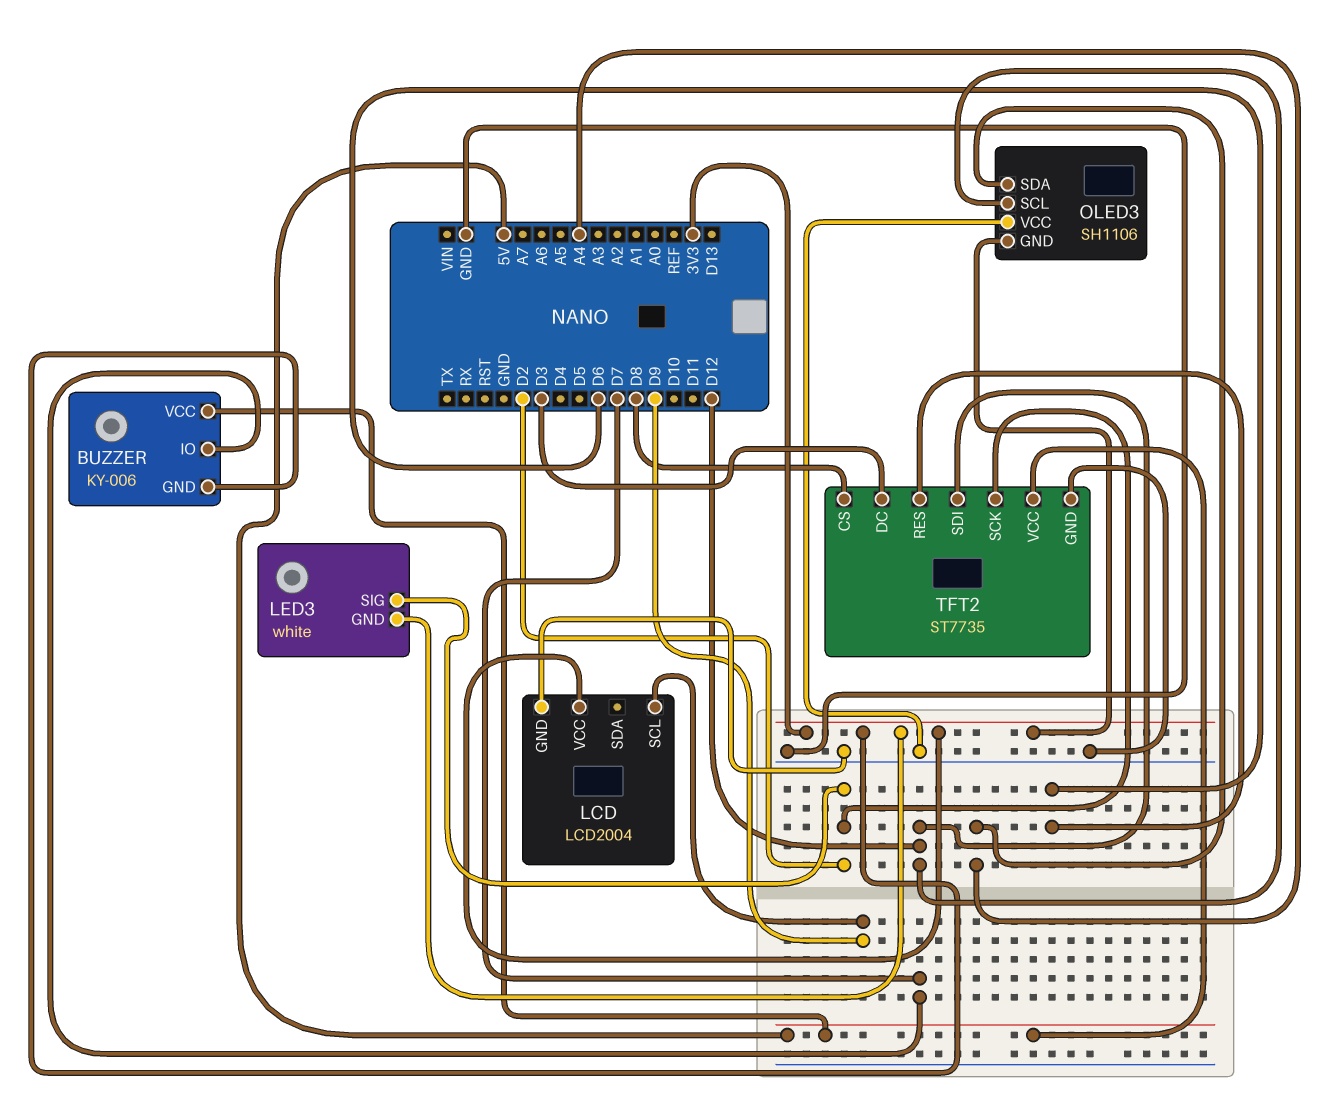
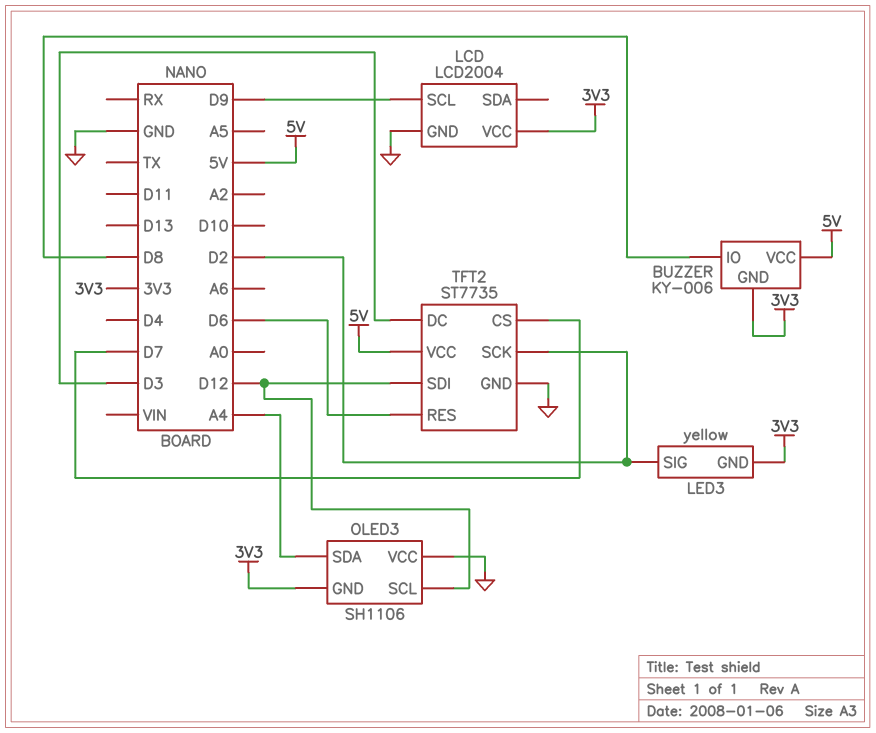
BUZZER pin IO: D7 -> D8
LED3: white -> yellow
TFT2 pin CS: D8 -> D7

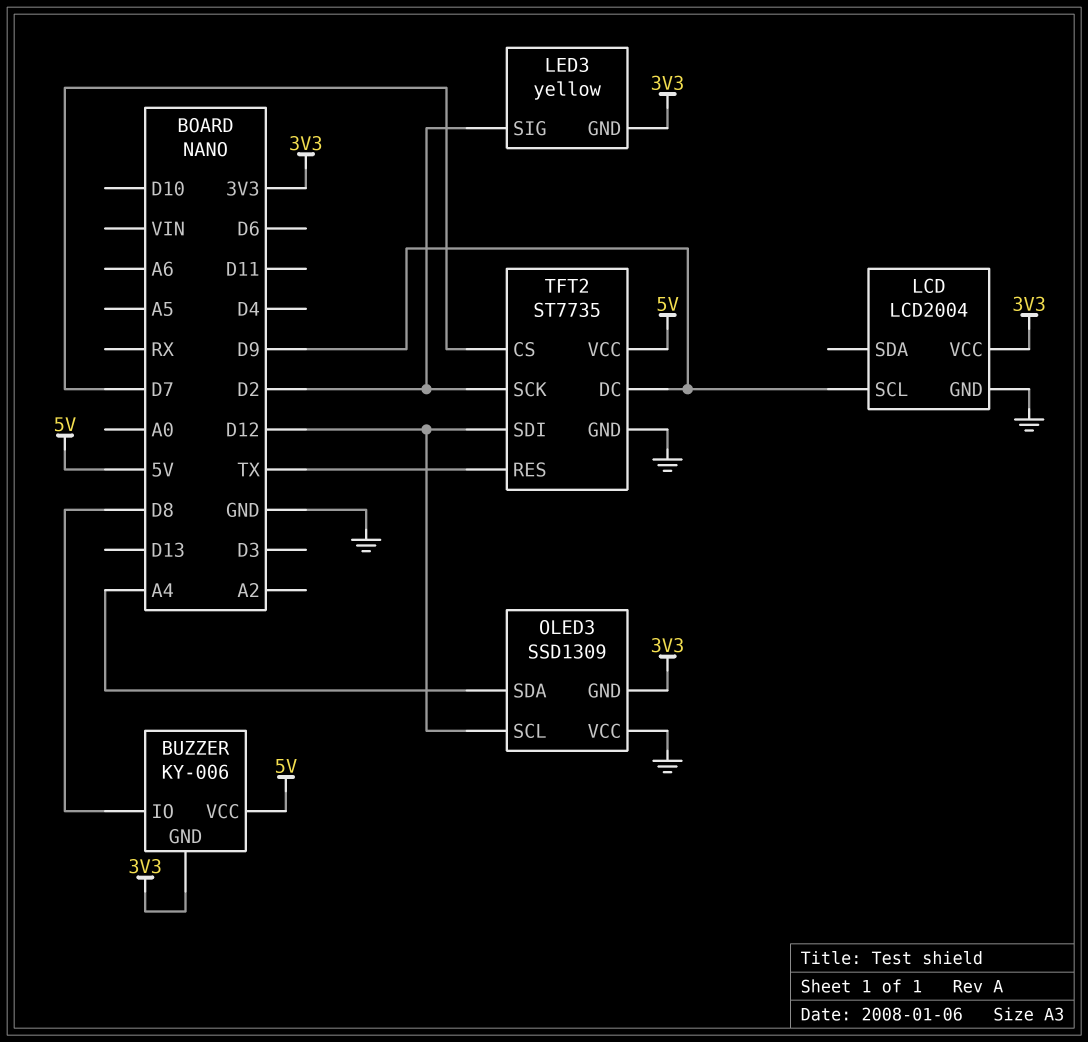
OLED3: SH1106 -> SSD1309
TFT2 pin DC: D3 -> D9
TFT2 pin RES: D6 -> TX

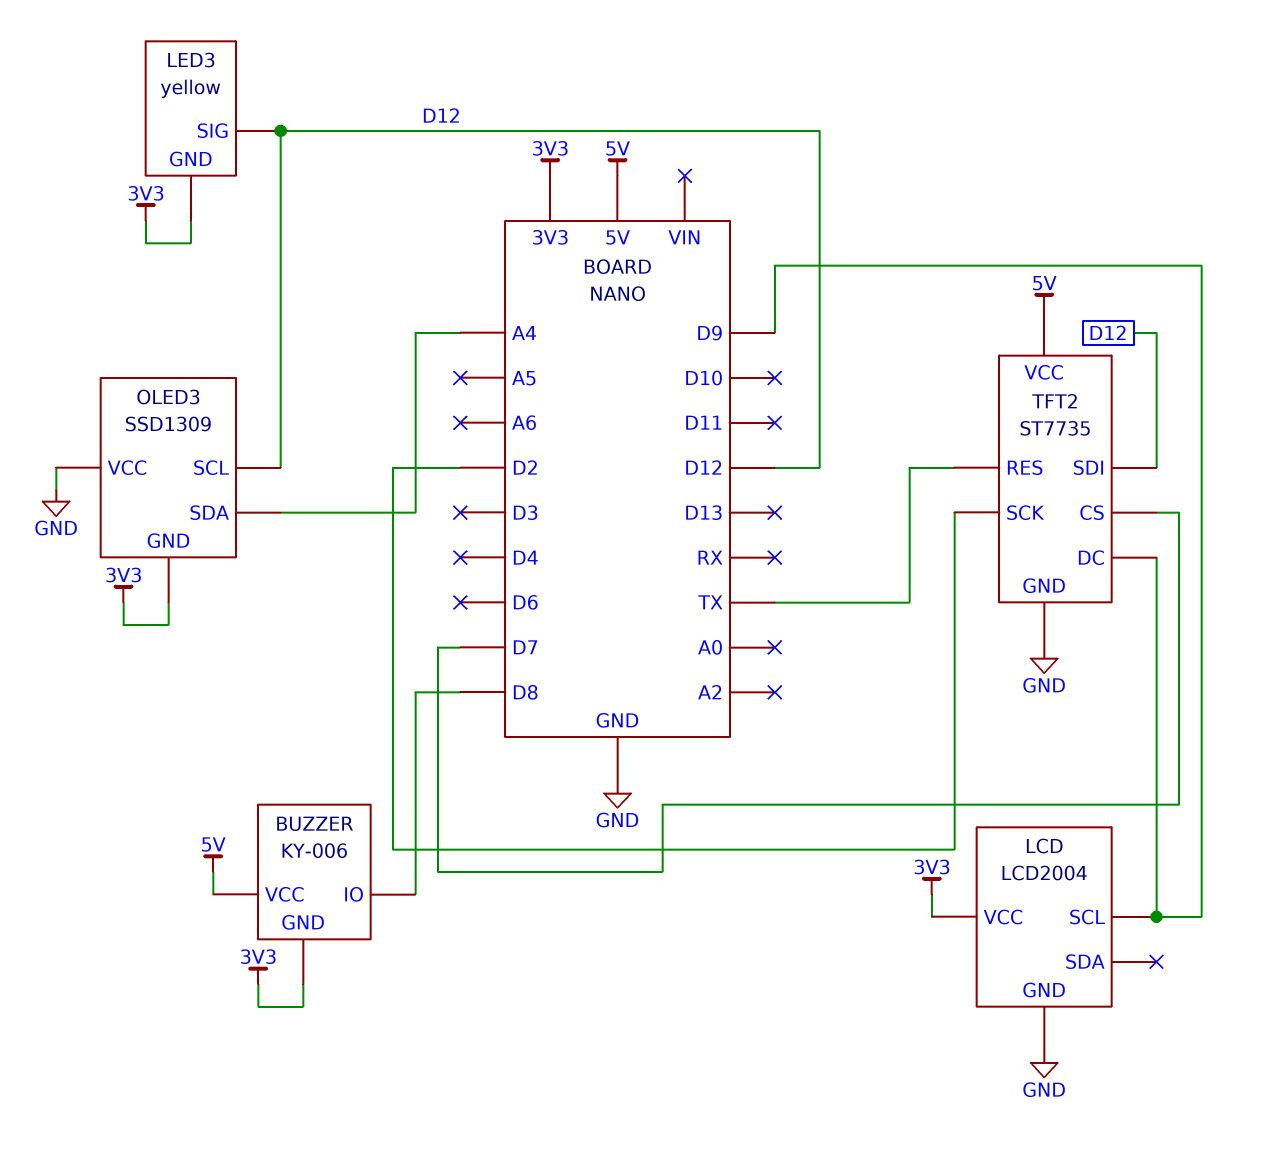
LED3 pin SIG: D2 -> D12

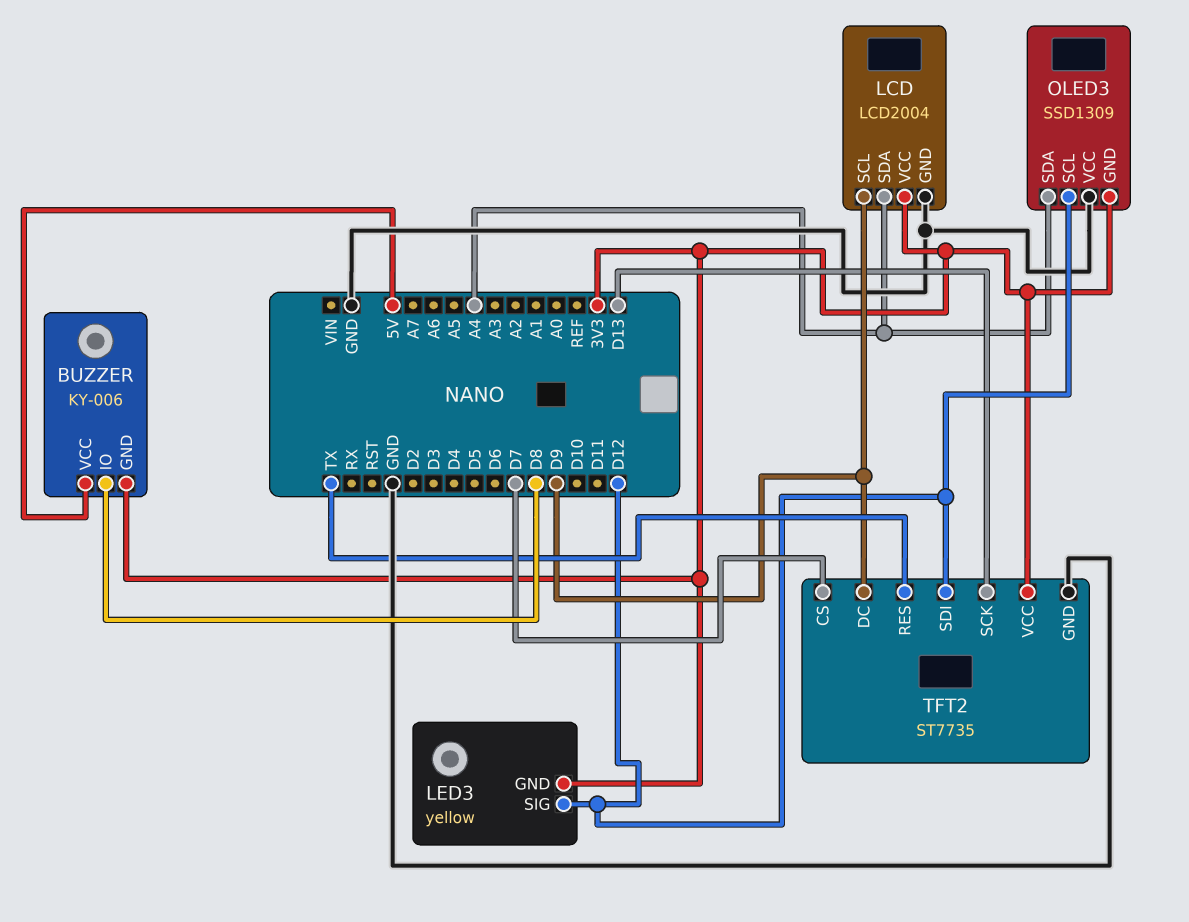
LCD pin SDA: none -> A4
TFT2 pin SCK: D2 -> D13
TFT2 pin VCC: 5V -> 3V3

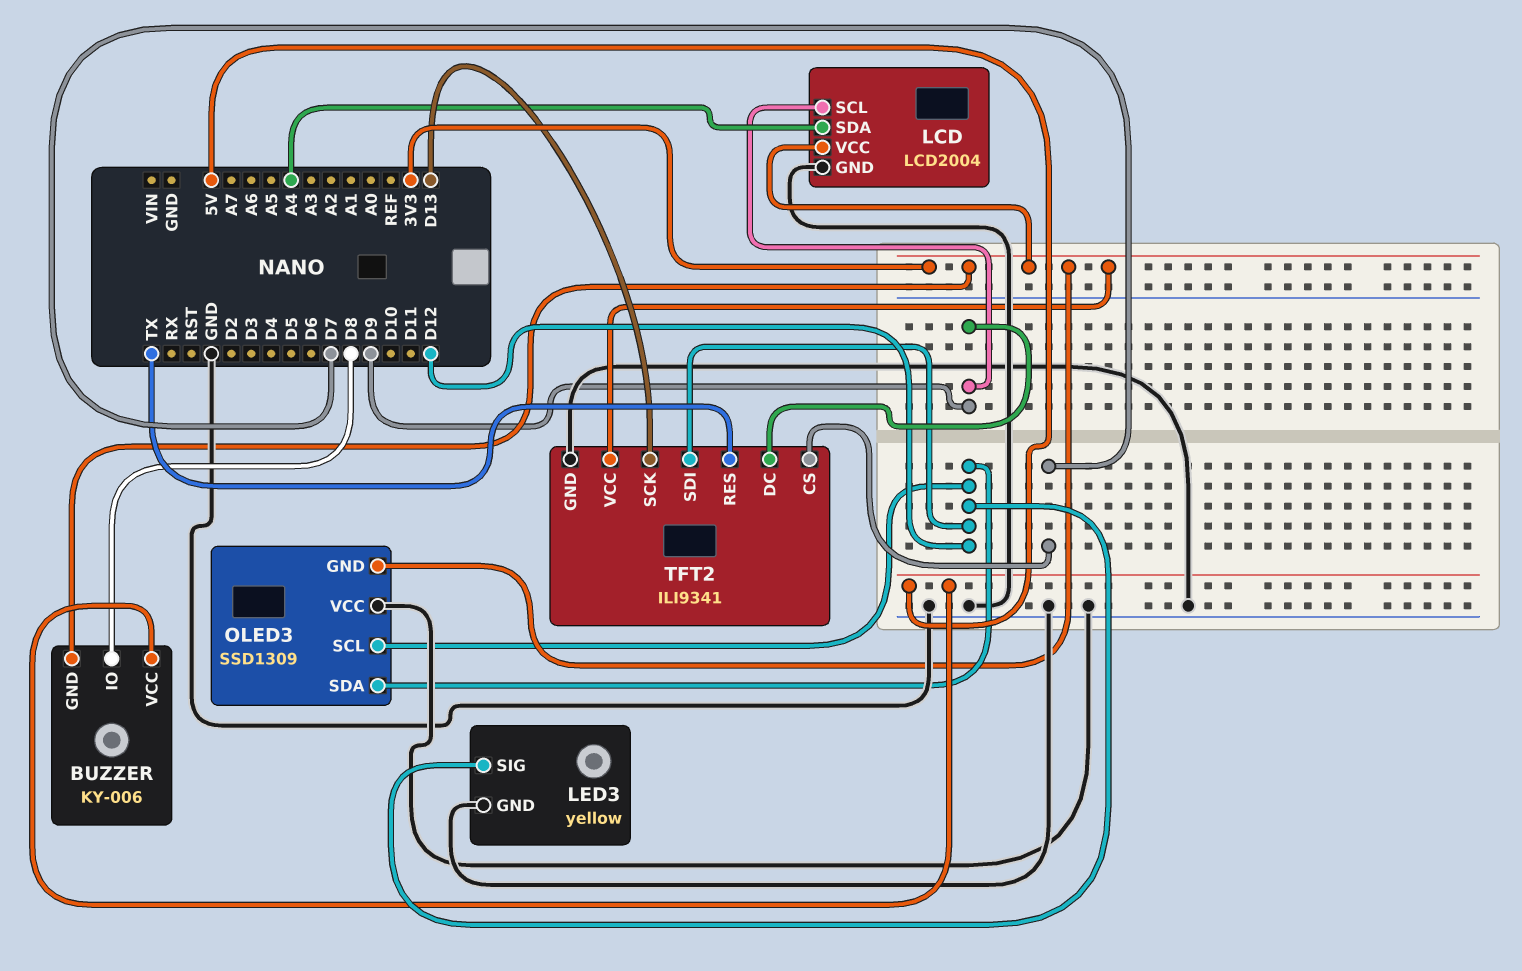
LED3 pin GND: 3V3 -> GND
OLED3 pin SDA: A4 -> D12
TFT2: ST7735 -> ILI9341

